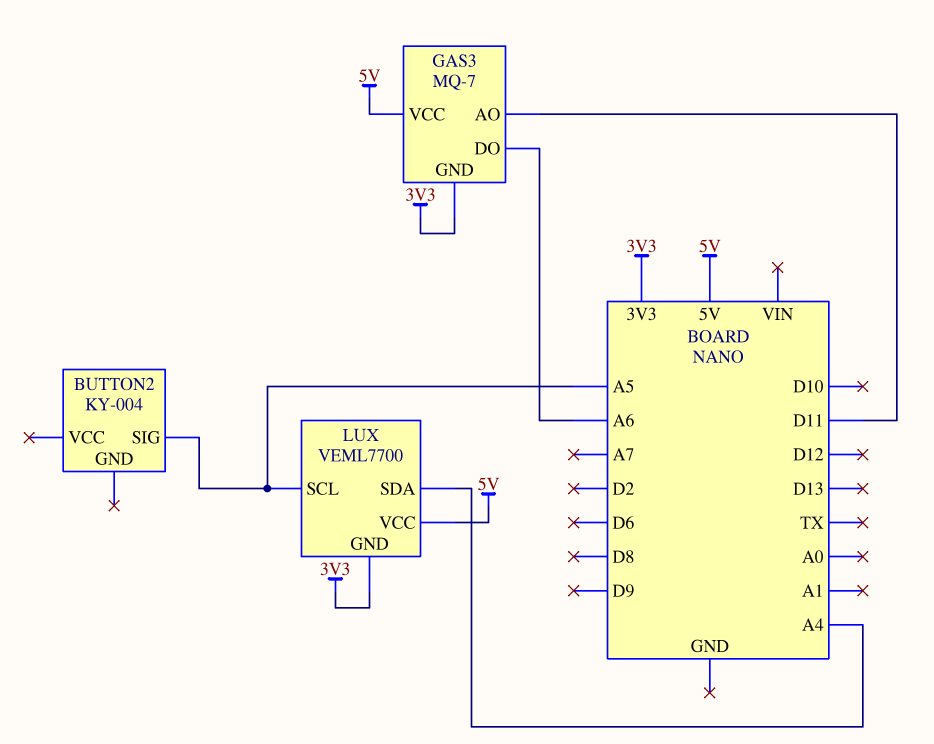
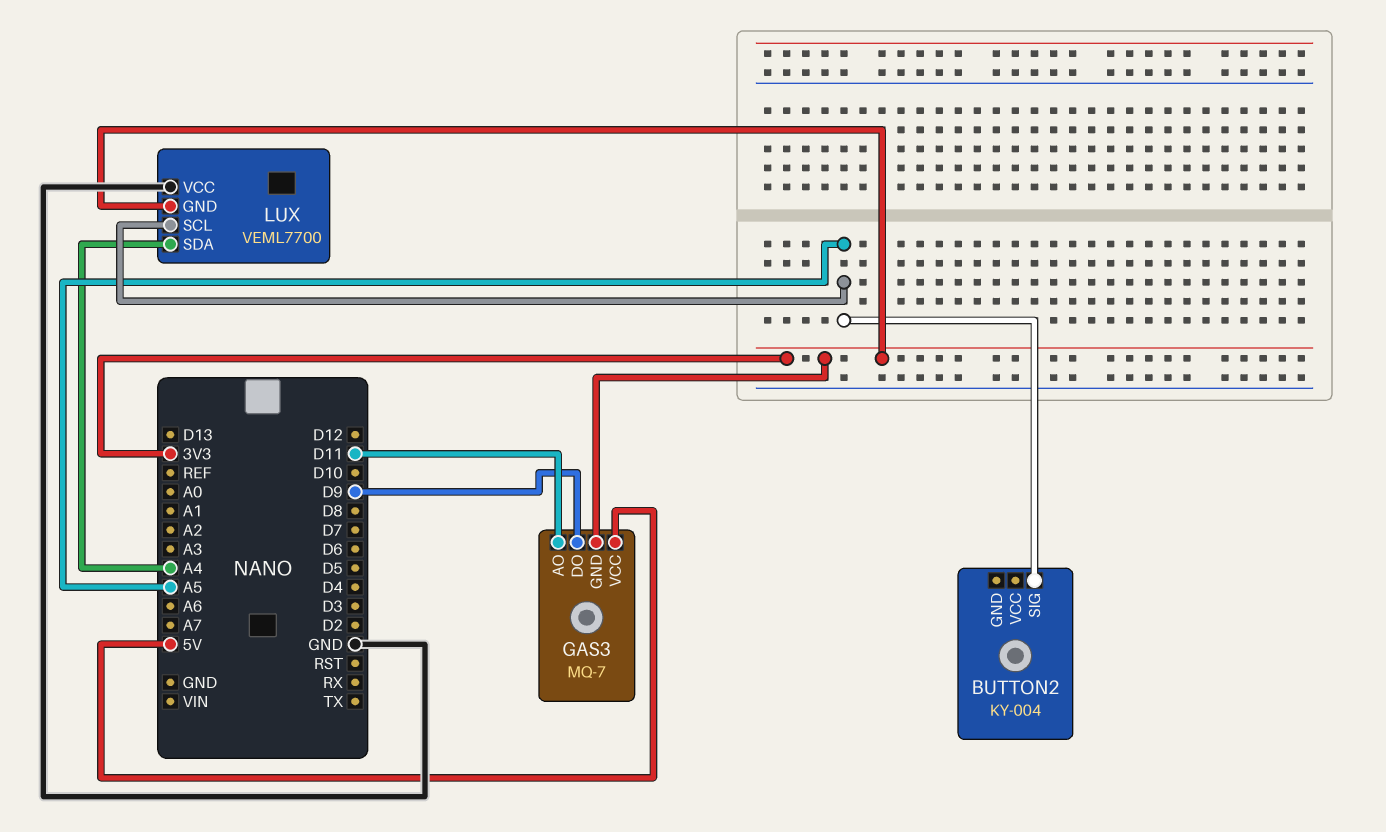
GAS3 pin DO: A6 -> D9
LUX pin VCC: 5V -> GND

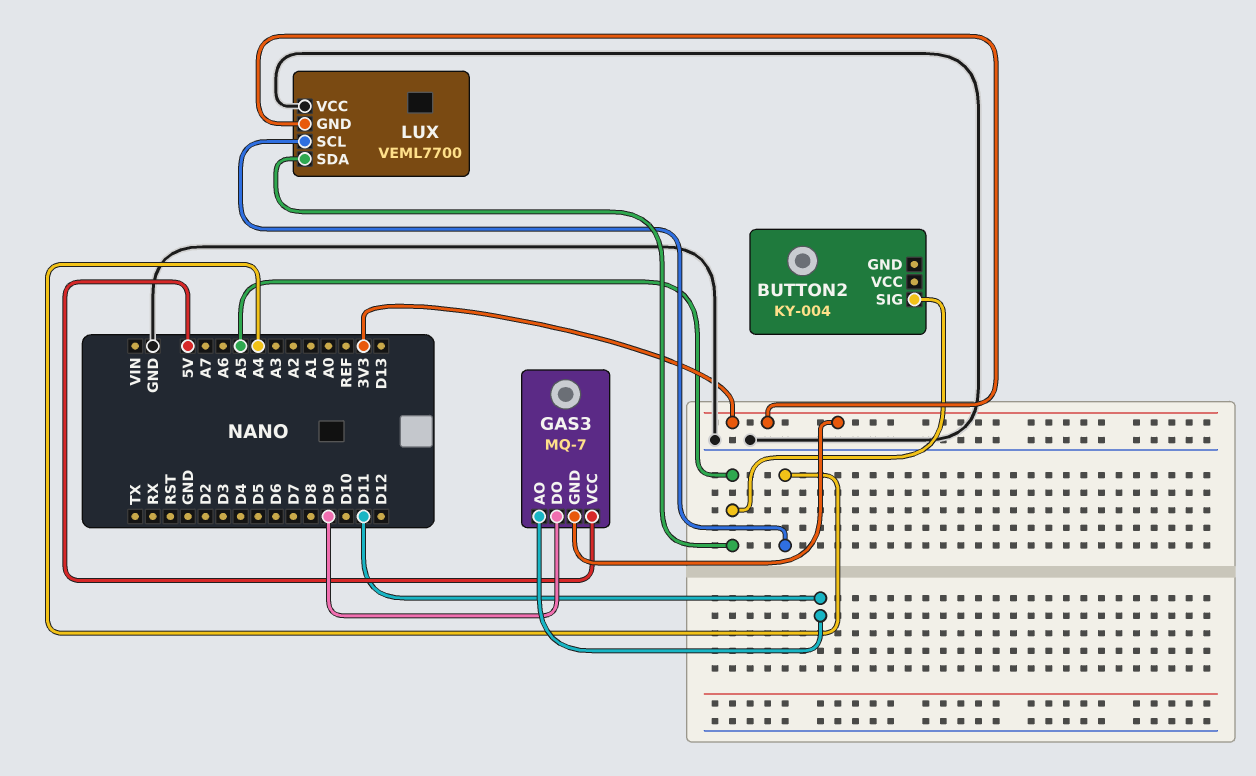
LUX pin SCL: A5 -> A4
LUX pin SDA: A4 -> A5

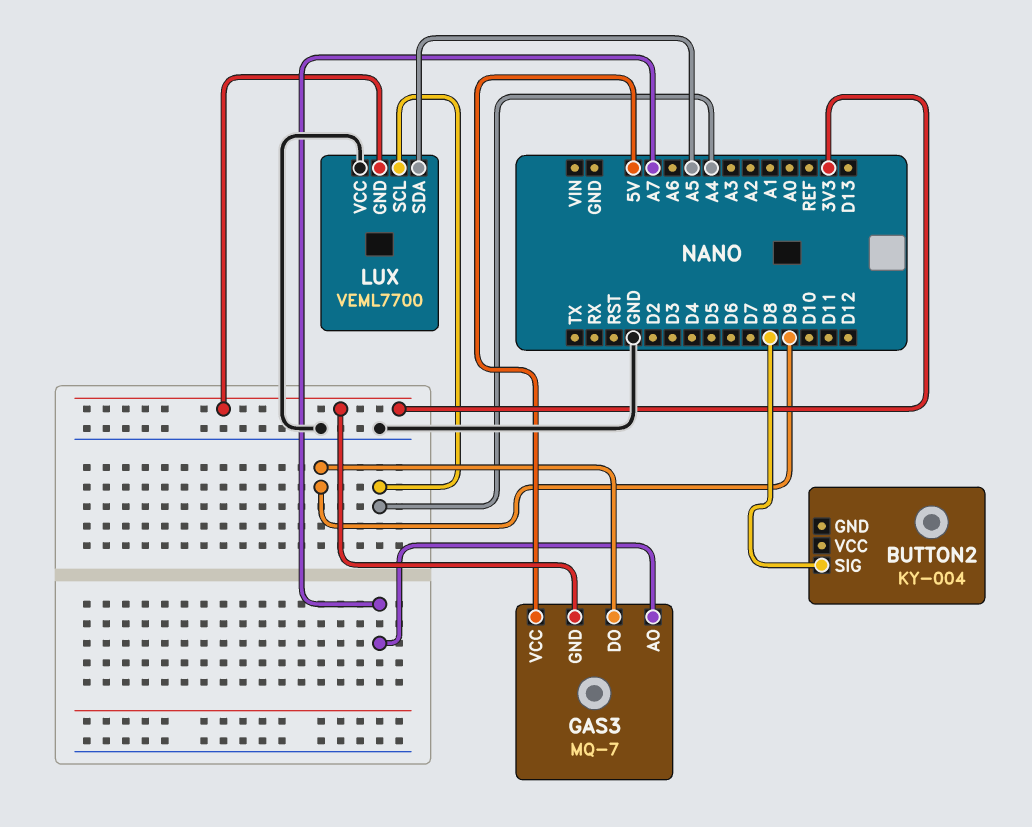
BUTTON2 pin SIG: A5 -> D8
GAS3 pin AO: D11 -> A7

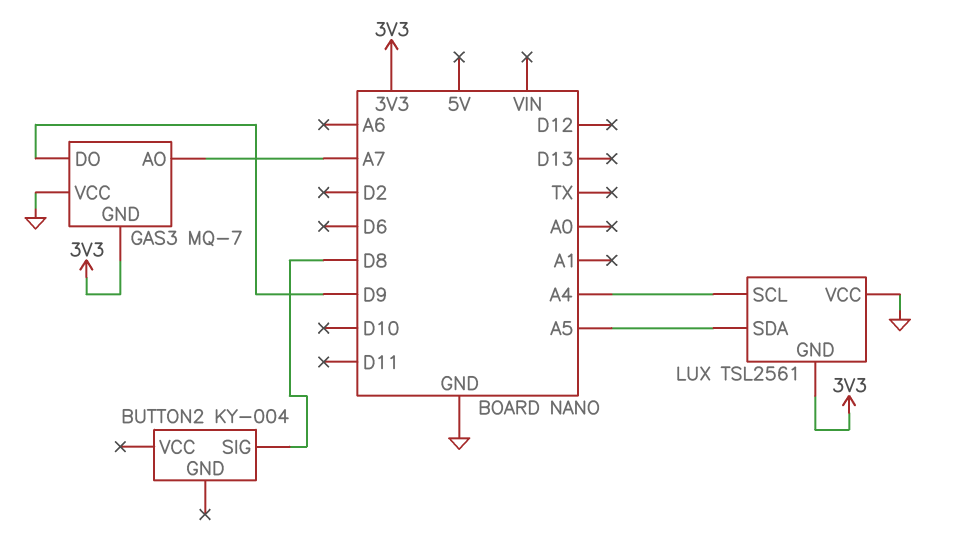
GAS3 pin VCC: 5V -> GND
LUX: VEML7700 -> TSL2561

